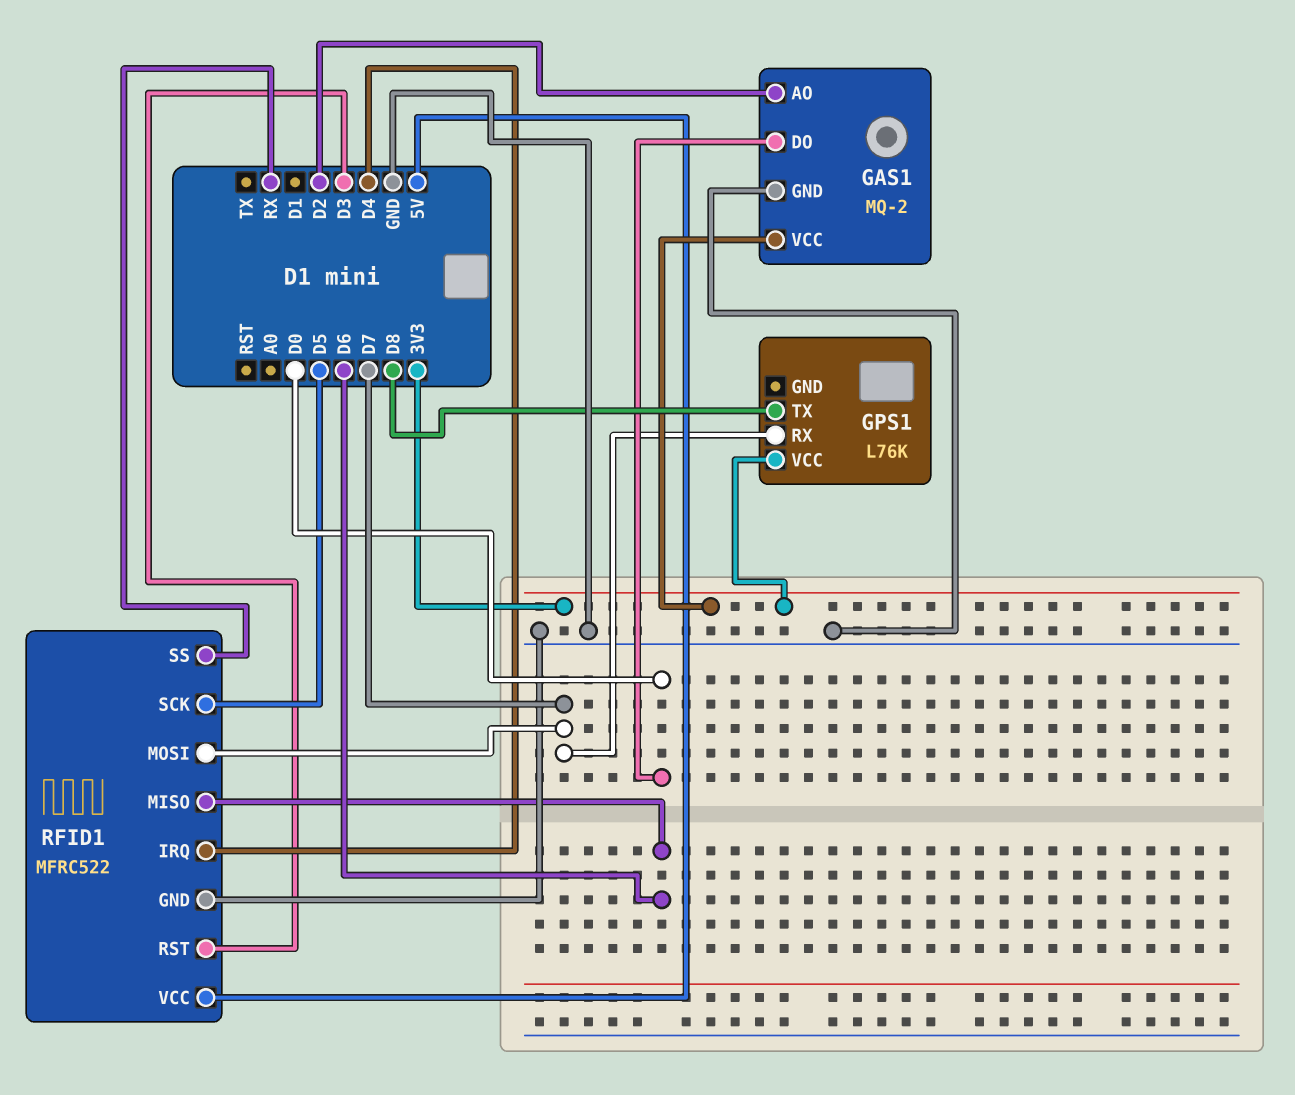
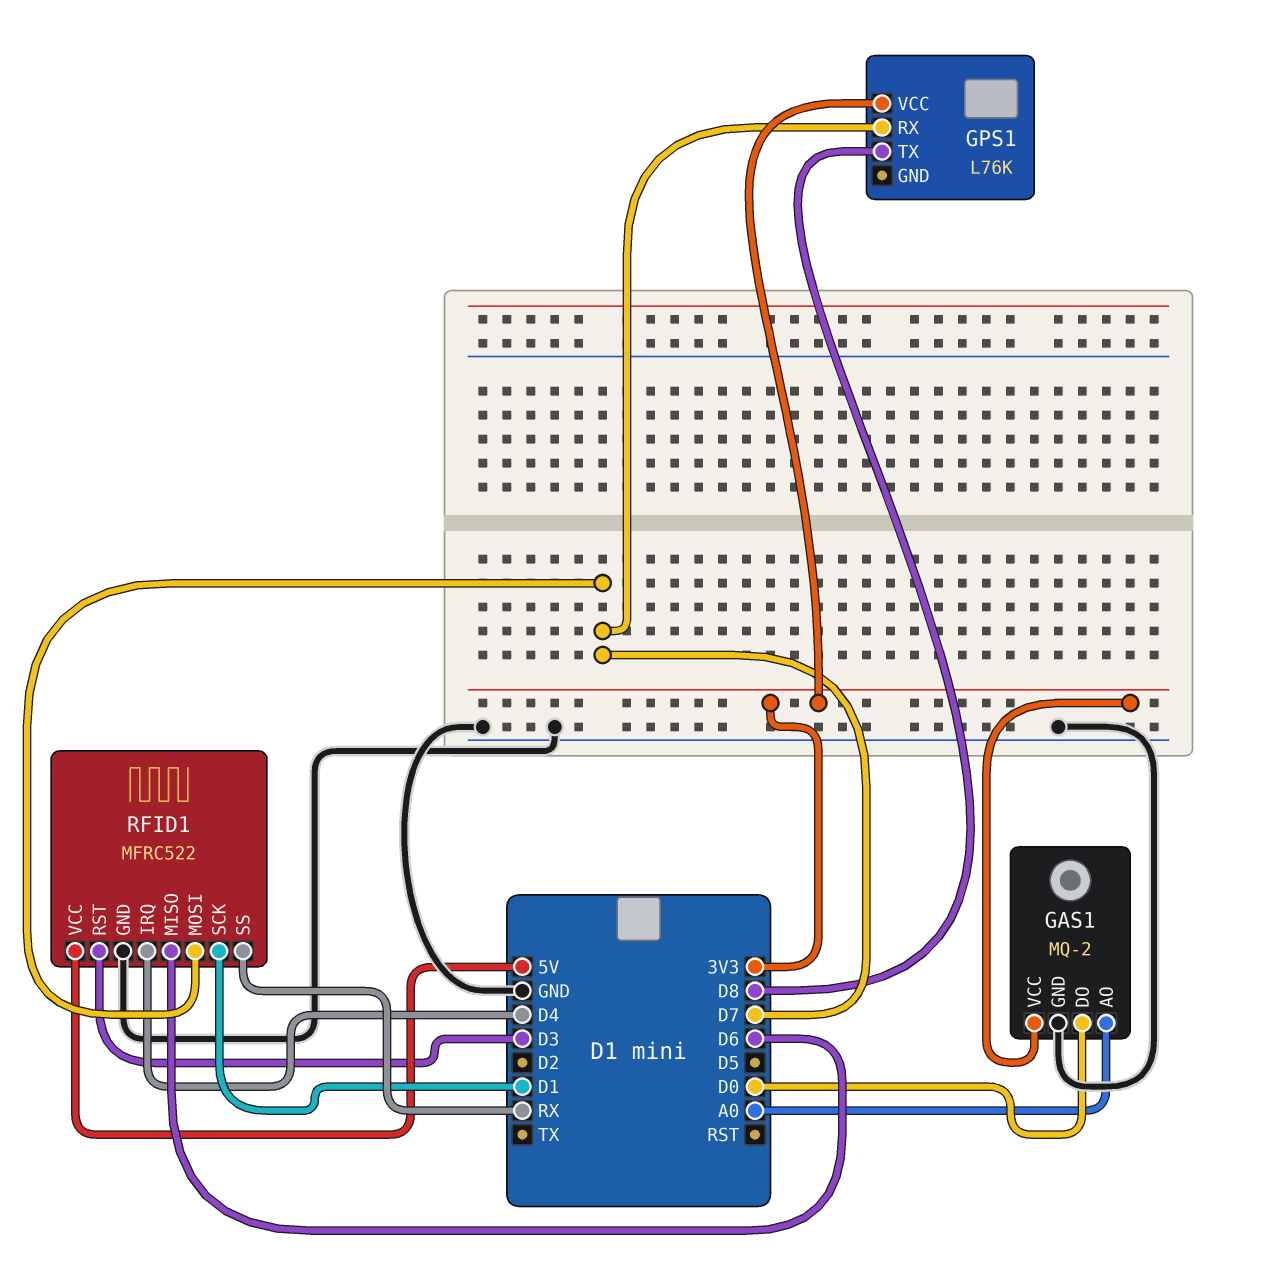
GAS1 pin AO: D2 -> A0
RFID1 pin SCK: D5 -> D1

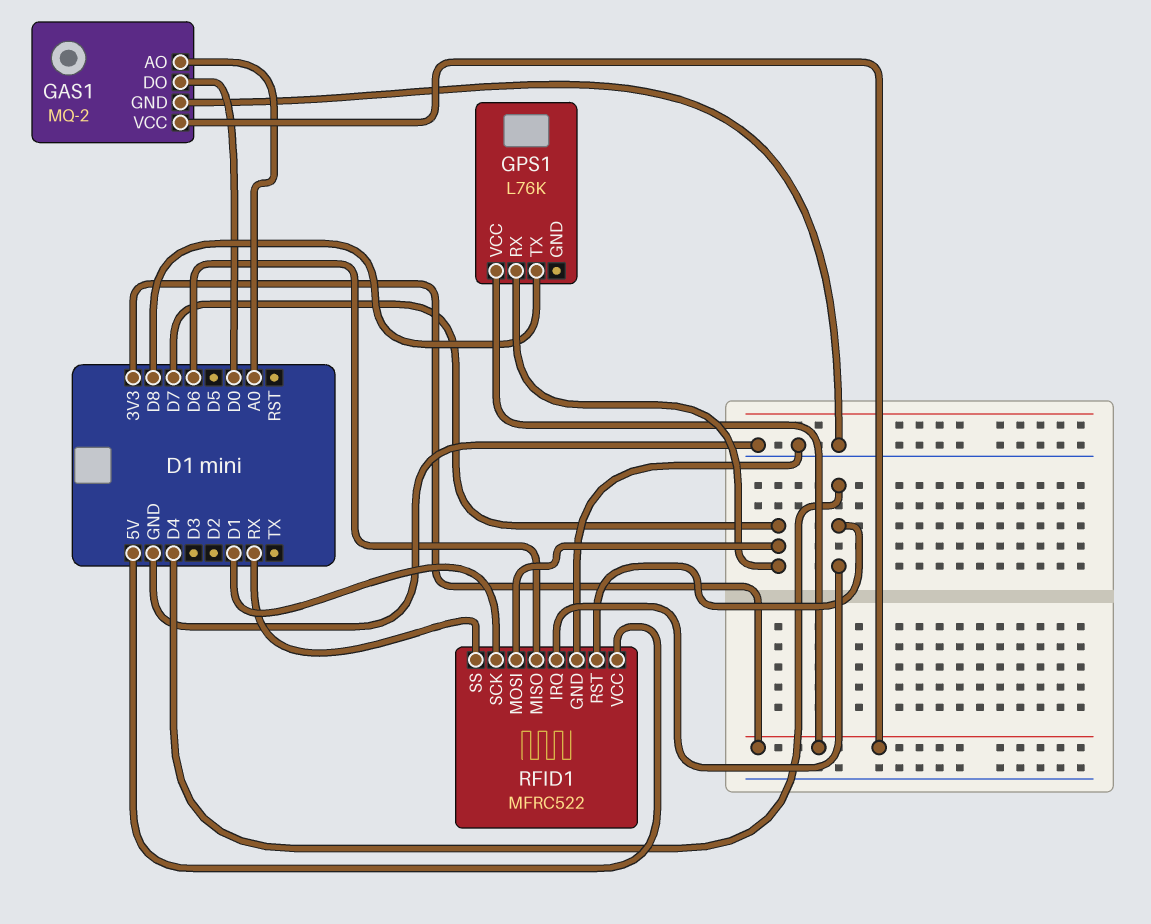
RFID1 pin RST: D3 -> D4

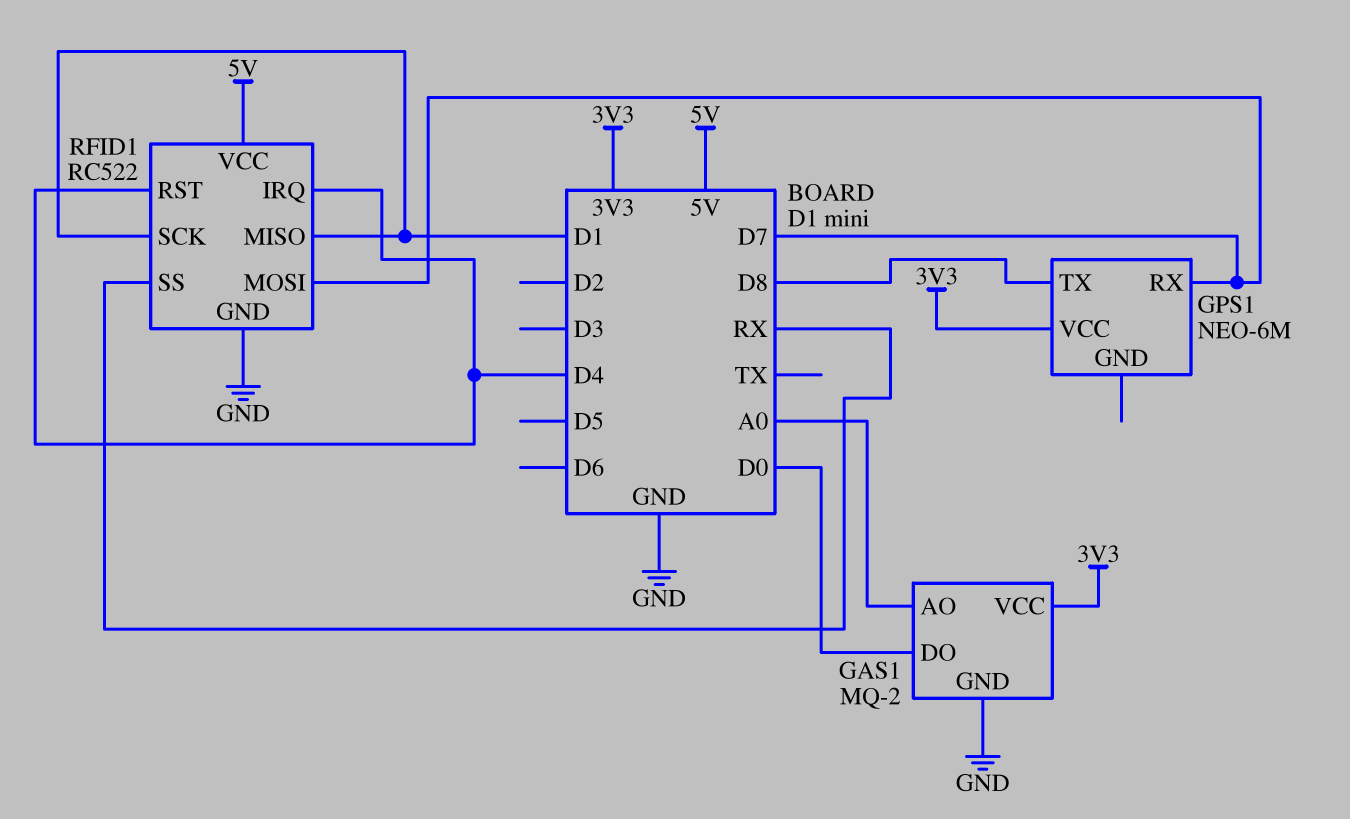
GPS1: L76K -> NEO-6M
RFID1: MFRC522 -> RC522
RFID1 pin MISO: D6 -> D1

